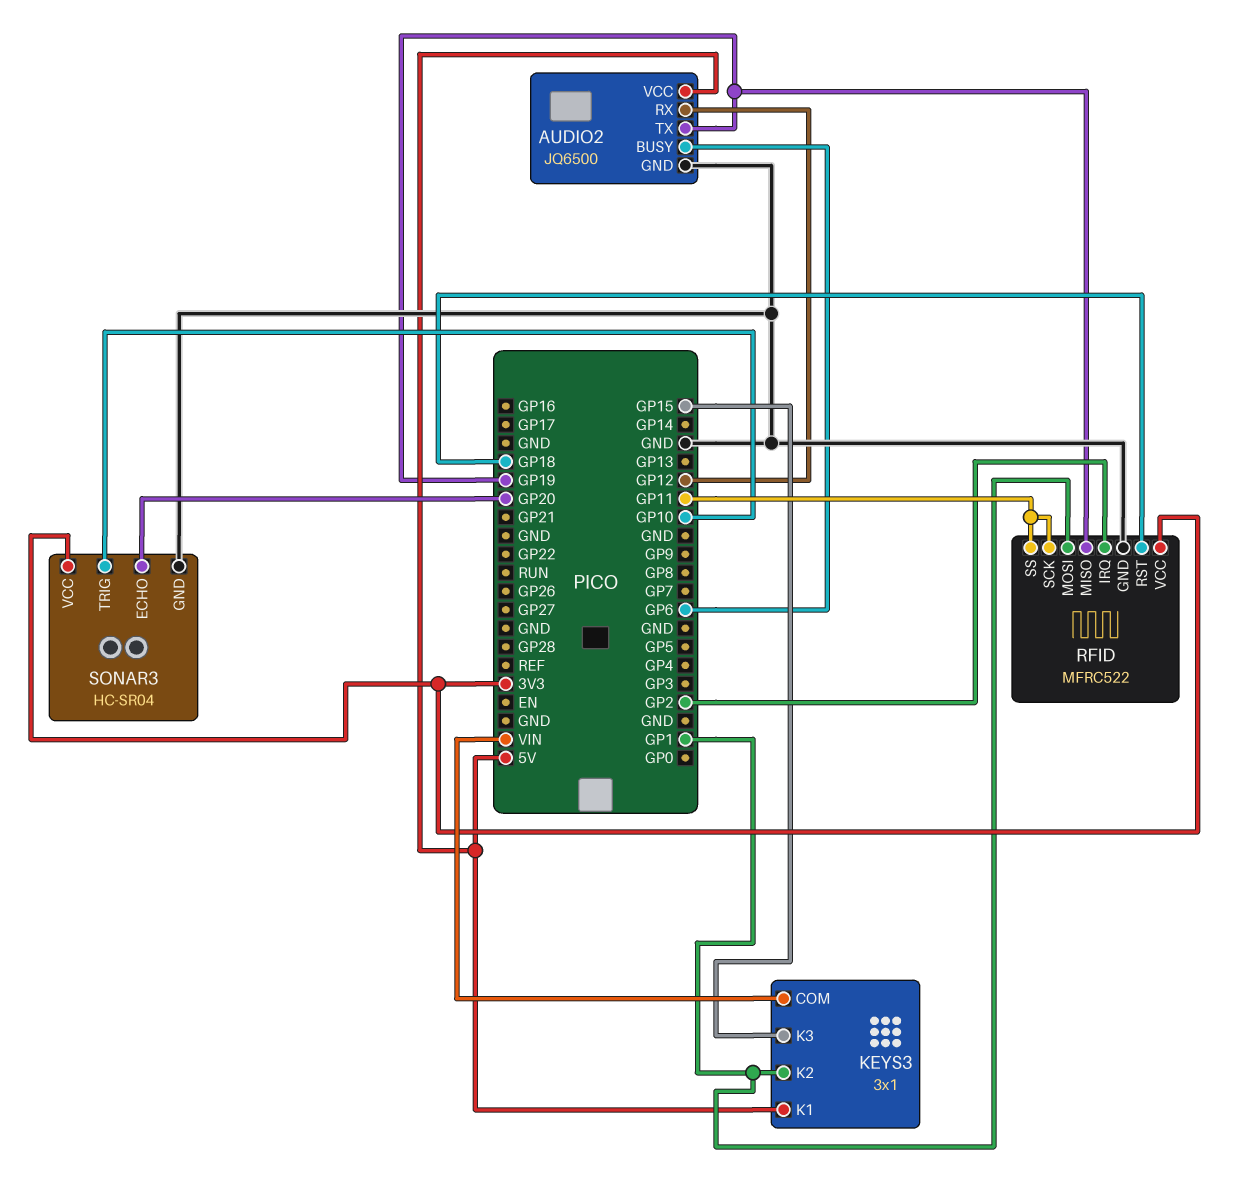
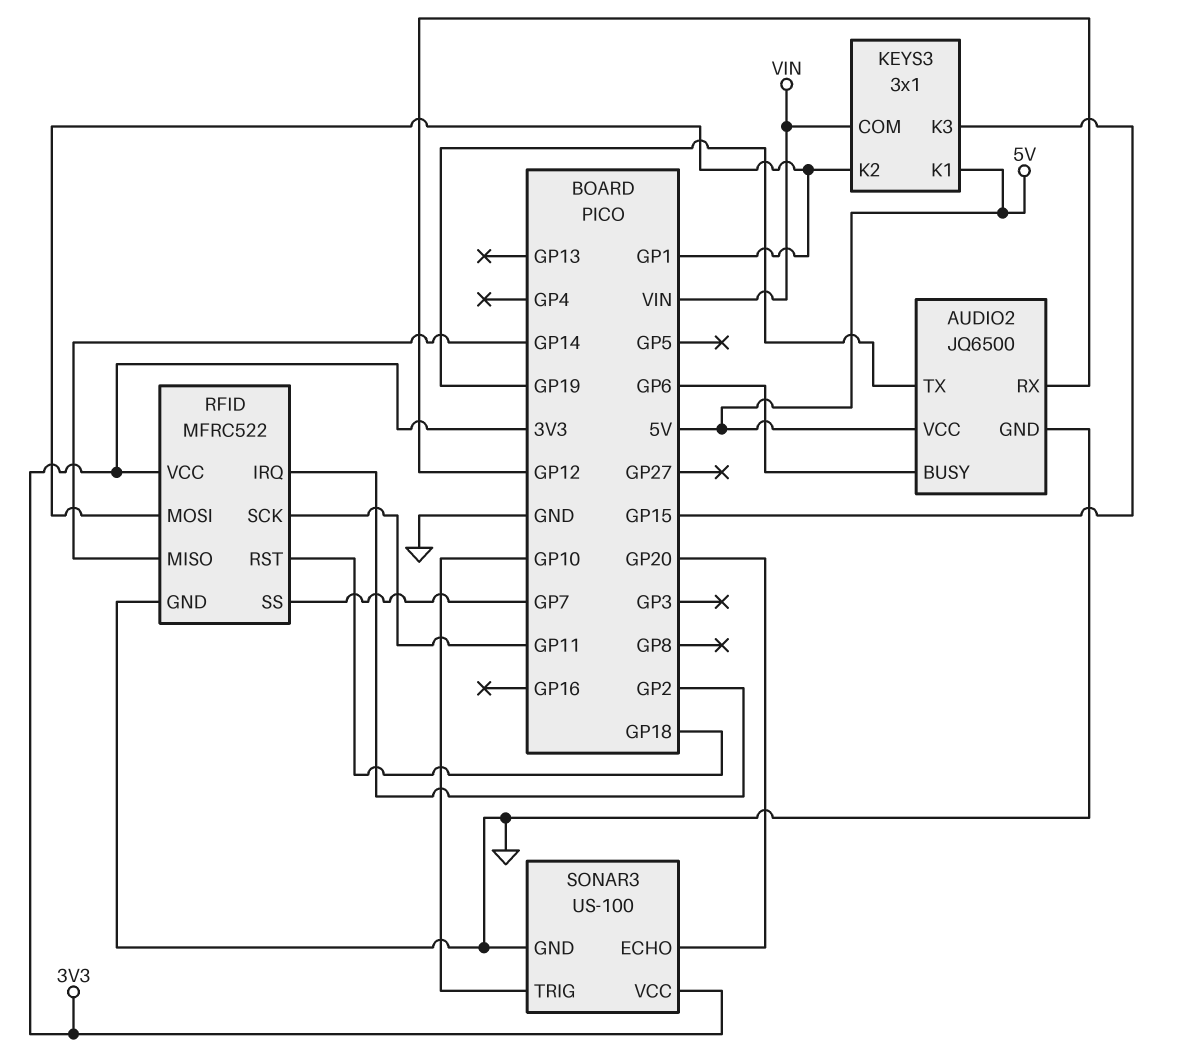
RFID pin MISO: GP19 -> GP14
RFID pin SS: GP11 -> GP7
SONAR3: HC-SR04 -> US-100

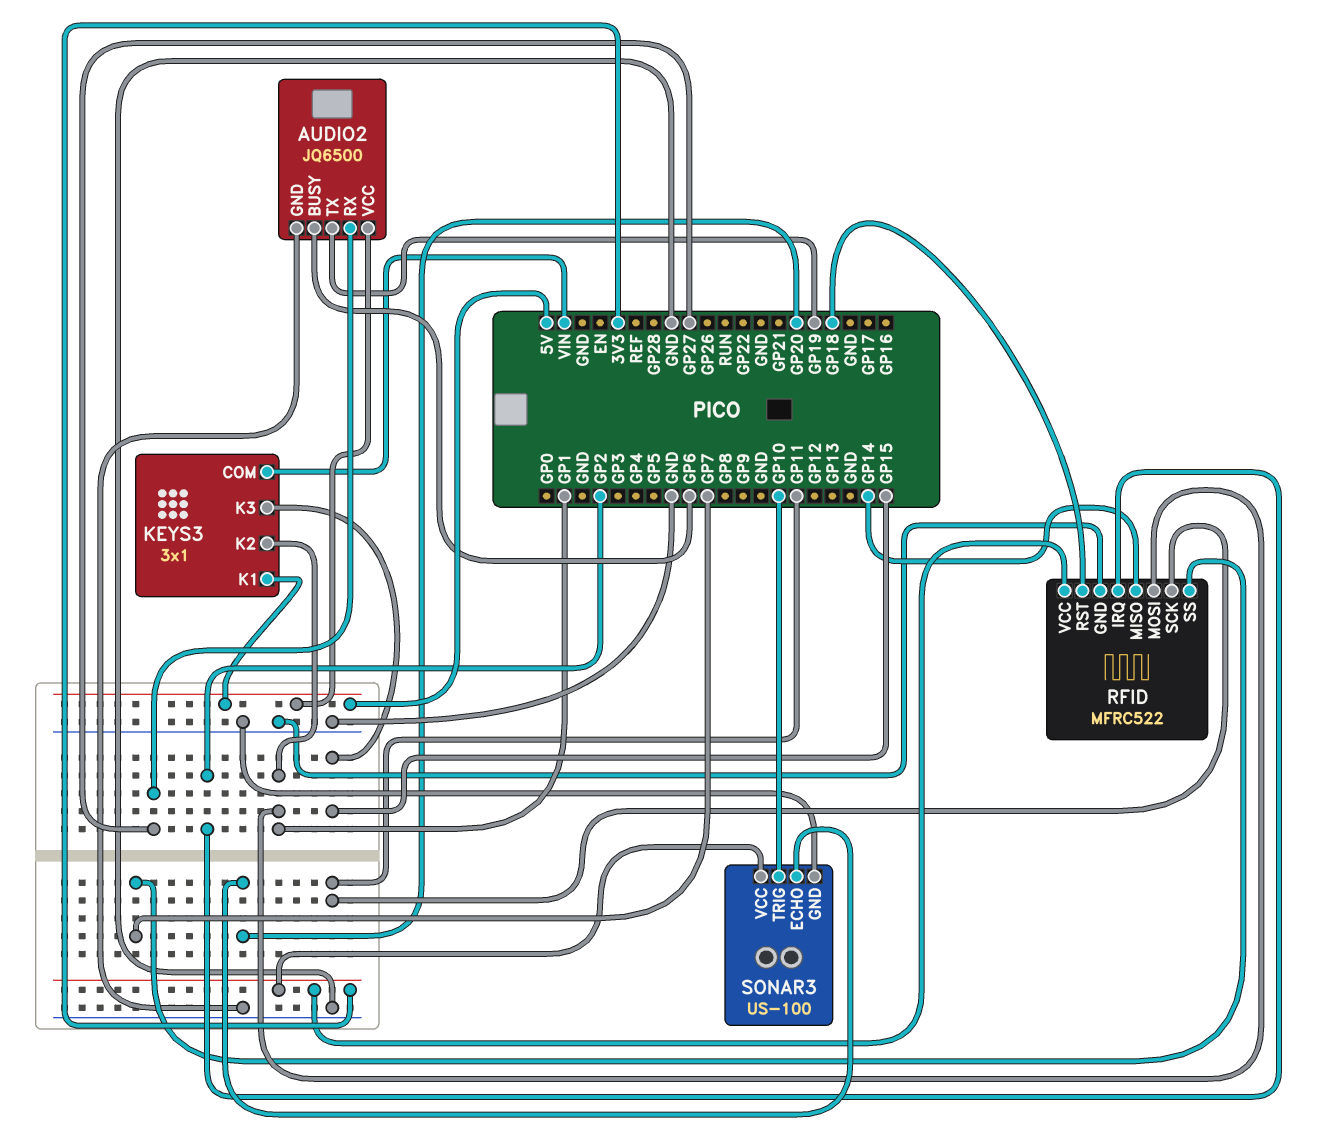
AUDIO2 pin RX: GP12 -> GP27

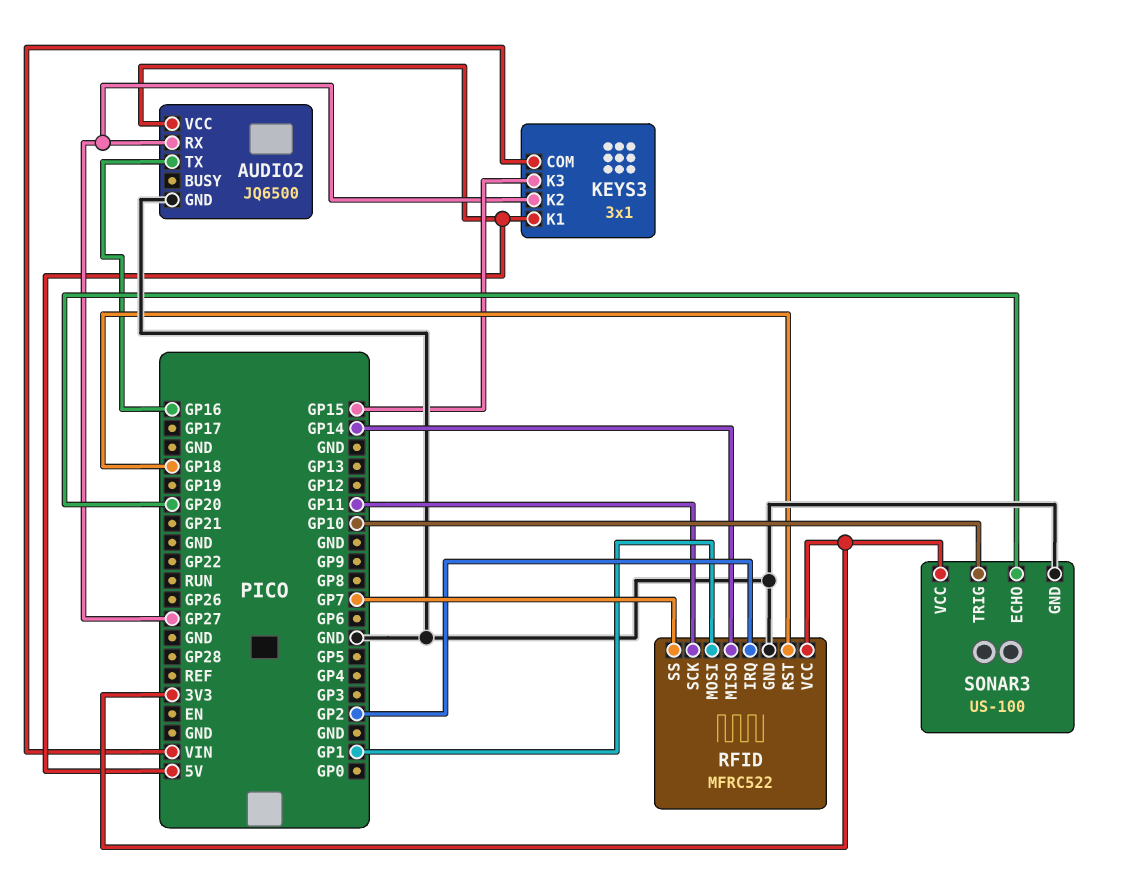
AUDIO2 pin BUSY: GP6 -> none
AUDIO2 pin TX: GP19 -> GP16
KEYS3 pin K2: GP1 -> GP27

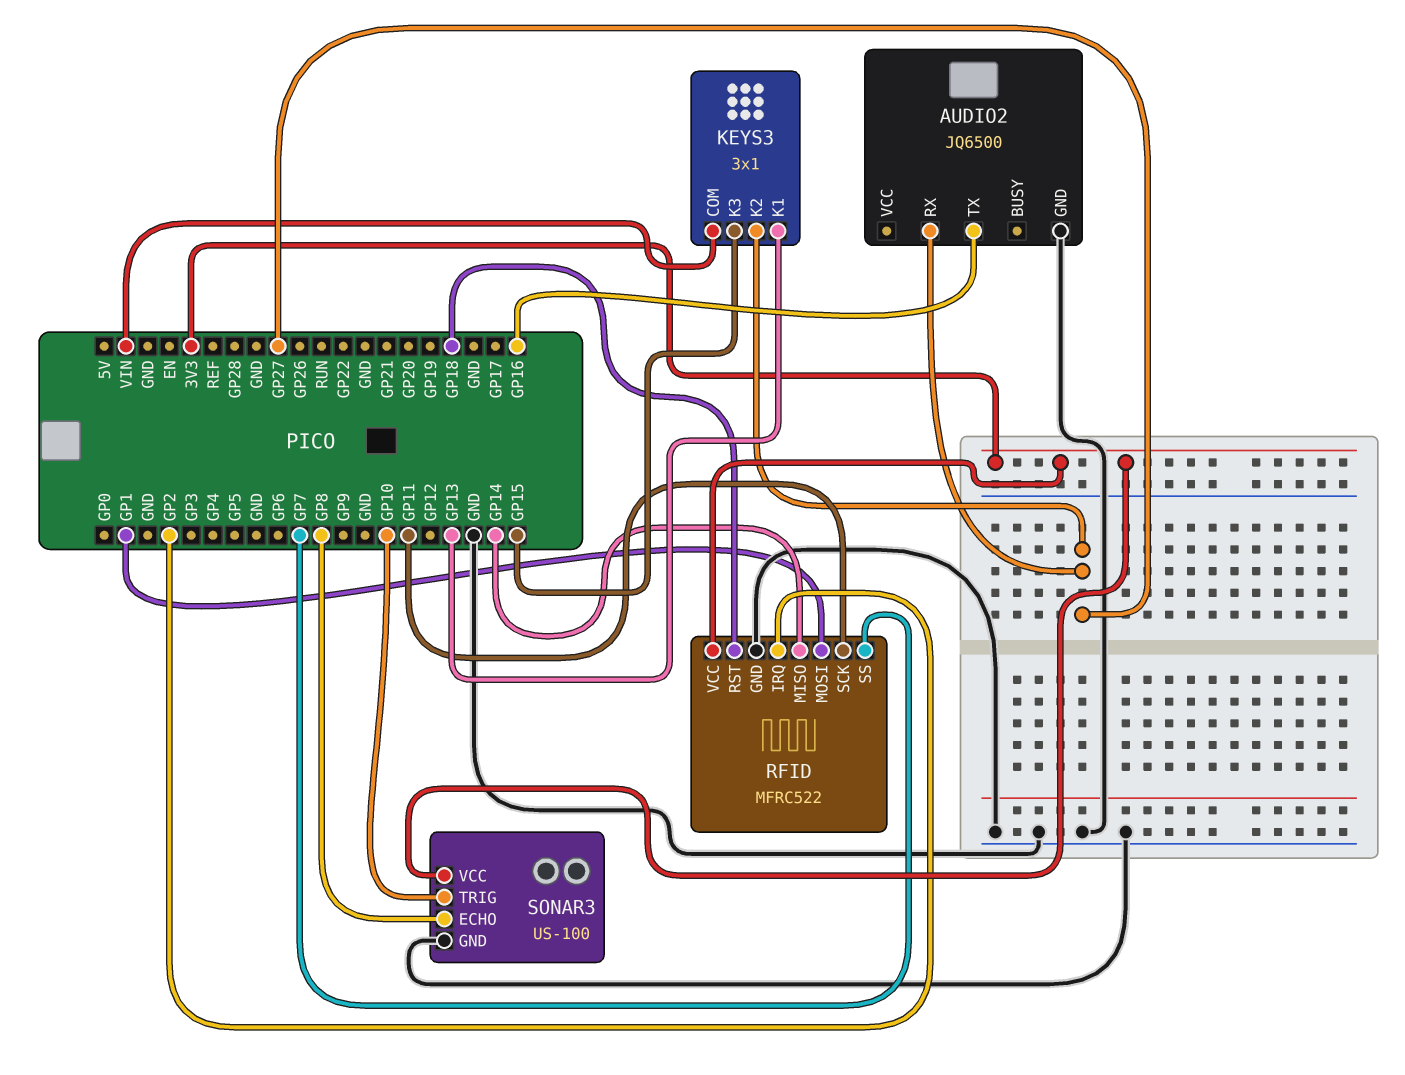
AUDIO2 pin VCC: 5V -> none
KEYS3 pin K1: 5V -> GP13
SONAR3 pin ECHO: GP20 -> GP8

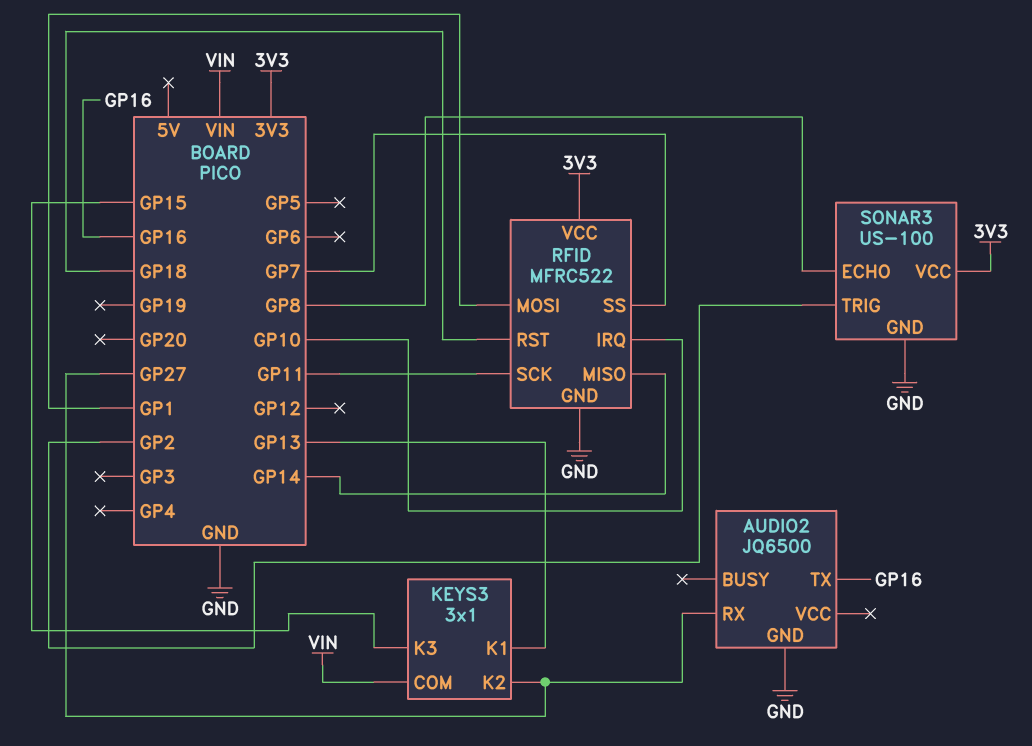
RFID pin IRQ: GP2 -> GP10
SONAR3 pin TRIG: GP10 -> GP2

